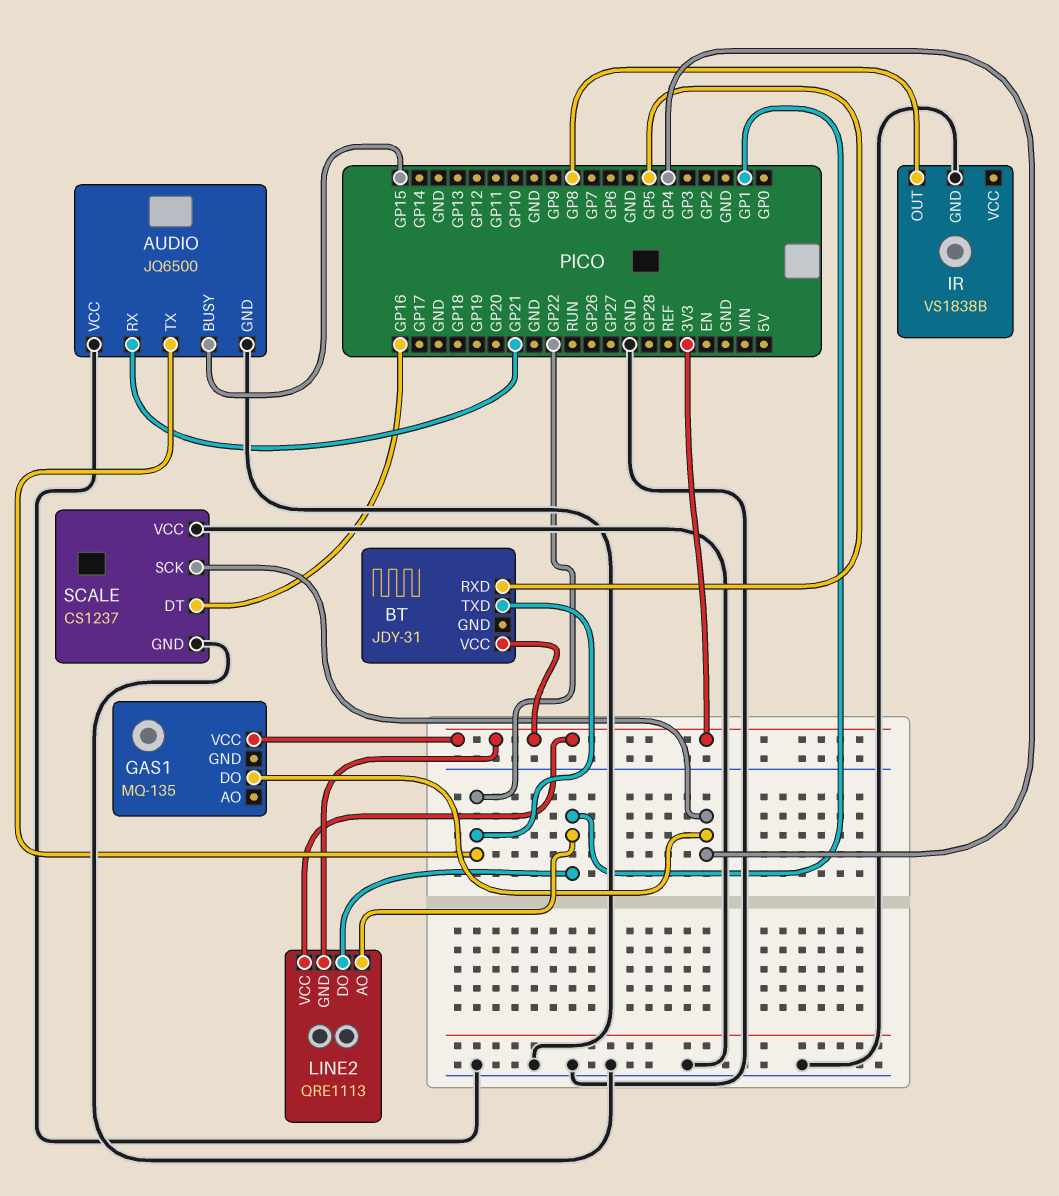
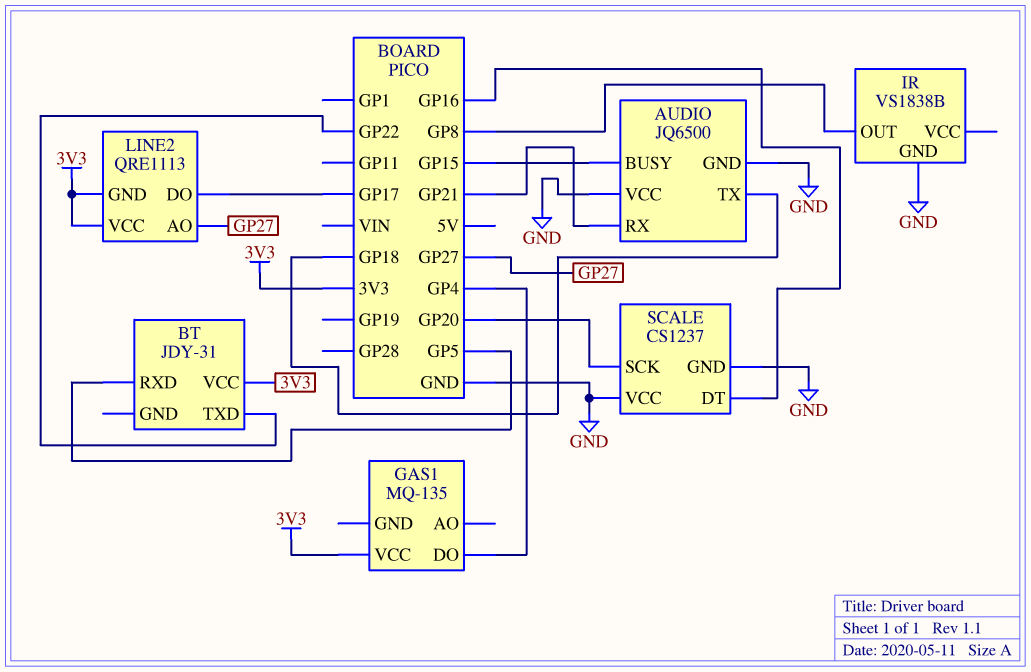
AUDIO pin TX: GP22 -> GP18
LINE2 pin AO: GP1 -> GP27
LINE2 pin DO: GP1 -> GP17
SCALE pin SCK: GP4 -> GP20

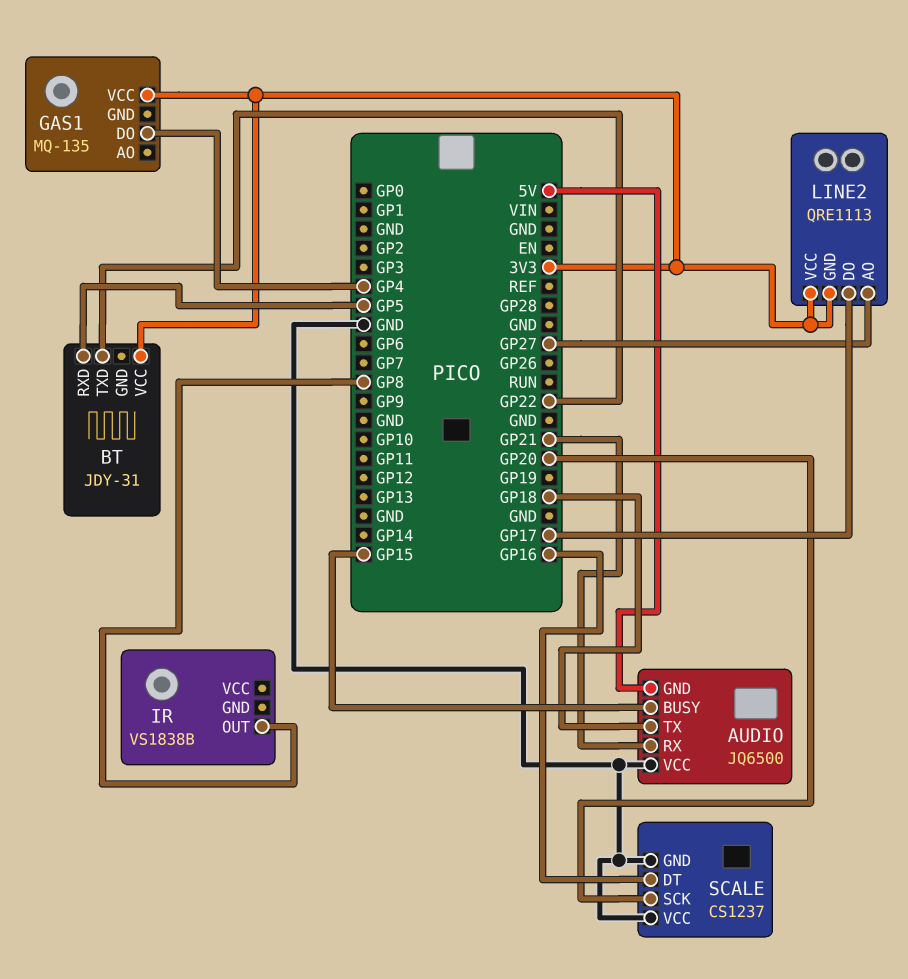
AUDIO pin GND: GND -> 5V
IR pin GND: GND -> none

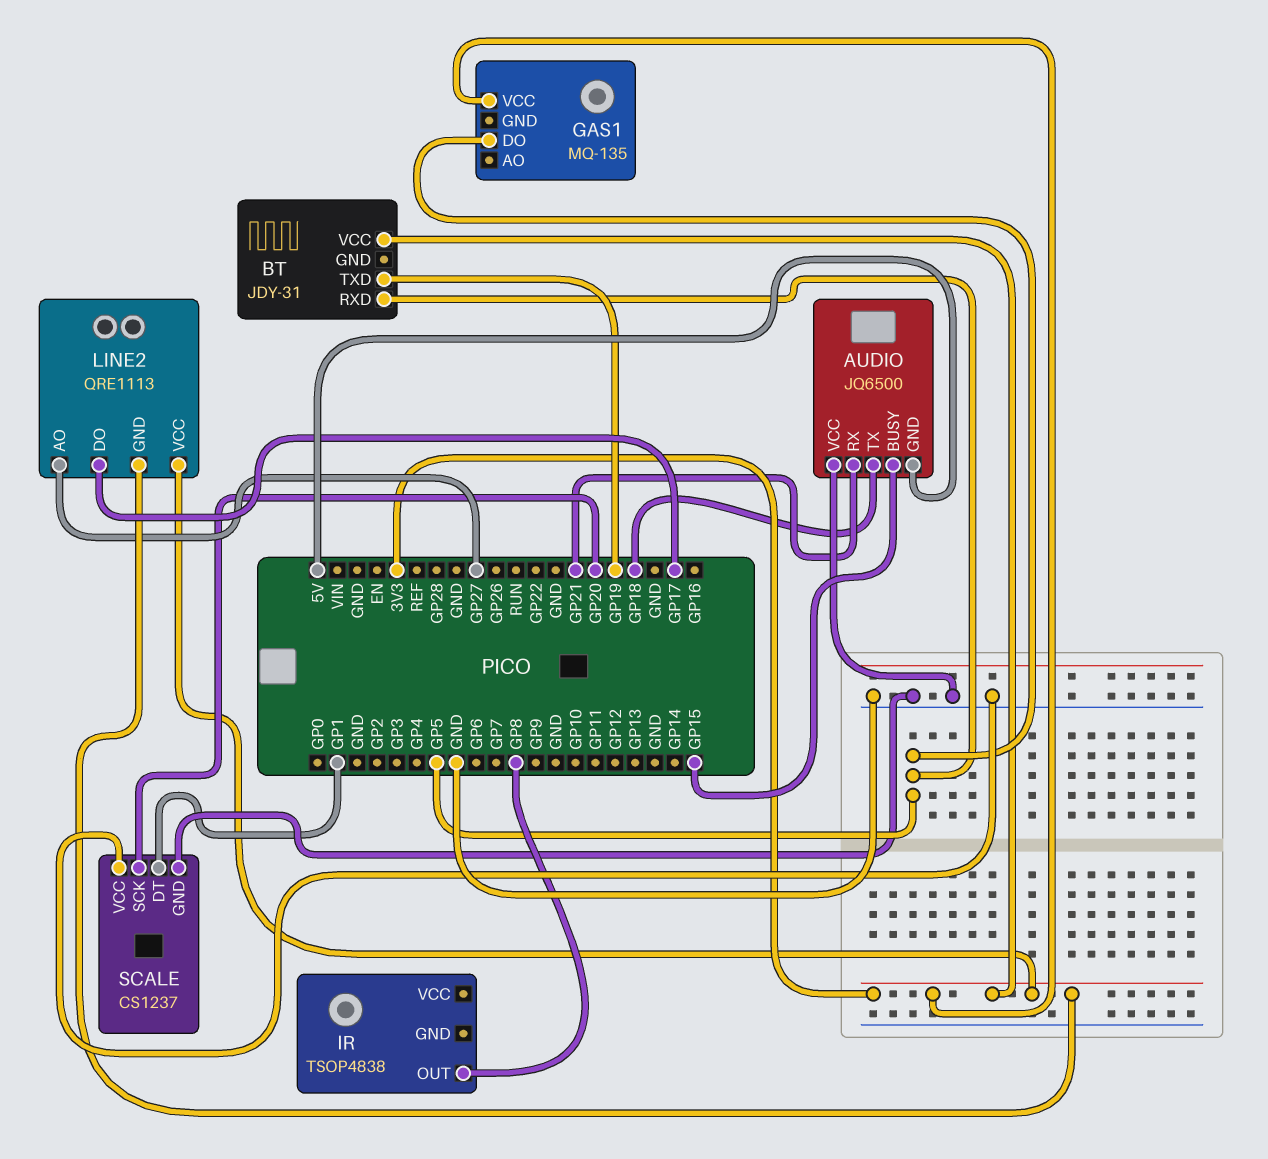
BT pin TXD: GP22 -> GP19
GAS1 pin DO: GP4 -> GP5
IR: VS1838B -> TSOP4838
SCALE pin DT: GP16 -> GP1

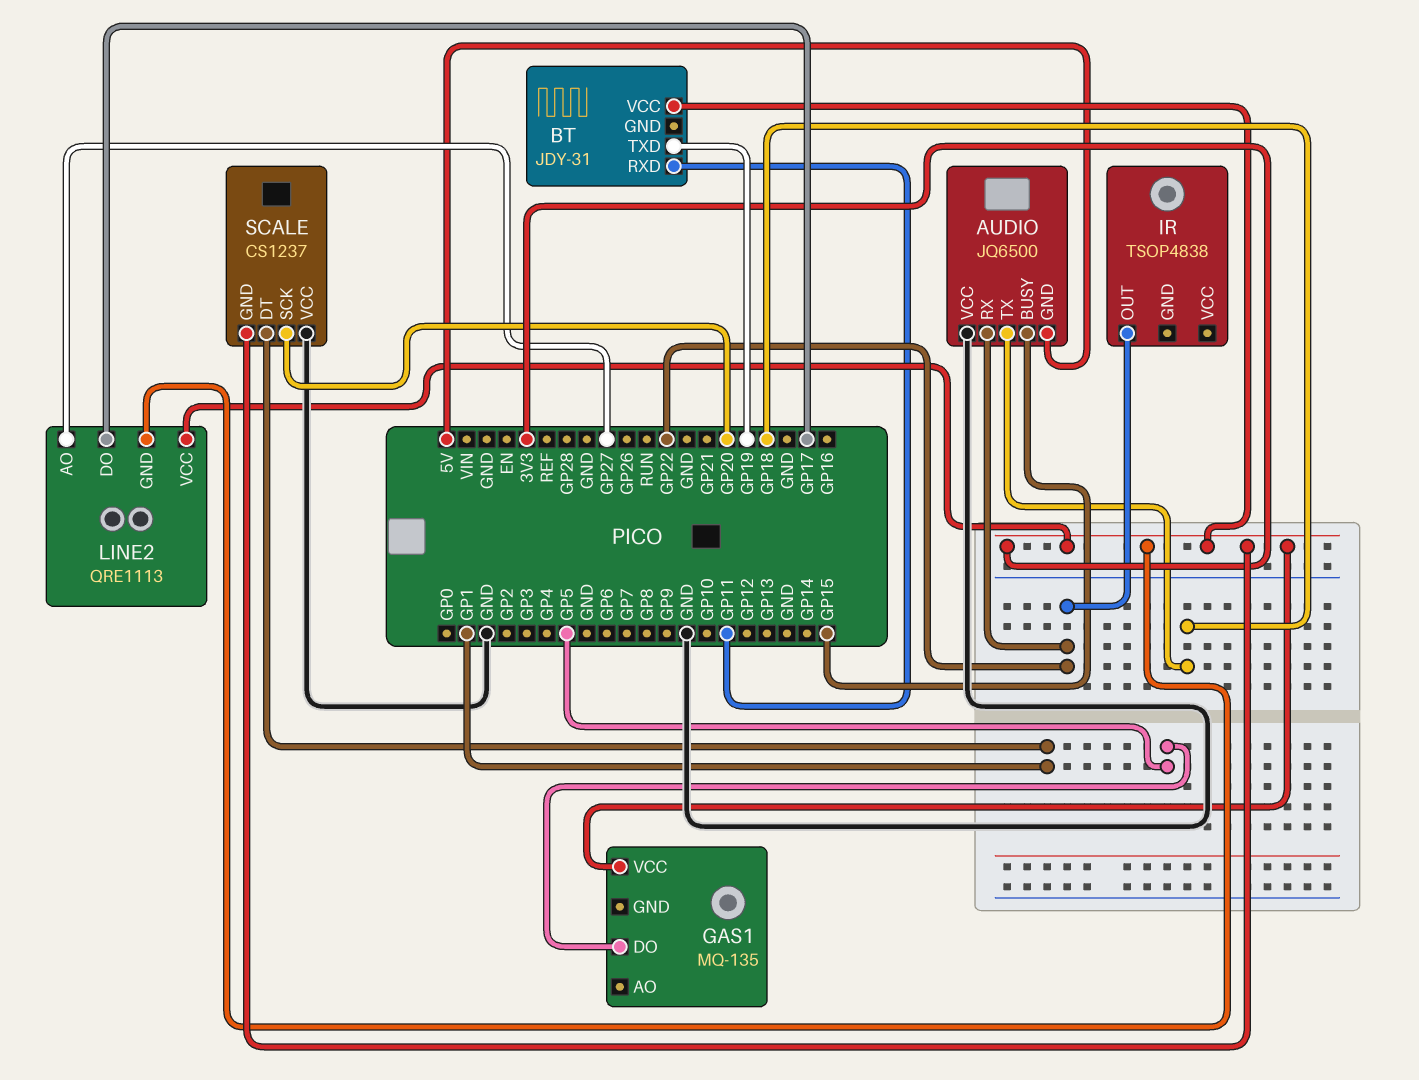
AUDIO pin RX: GP21 -> GP22
BT pin RXD: GP5 -> GP11
IR pin OUT: GP8 -> GP22
SCALE pin GND: GND -> 3V3

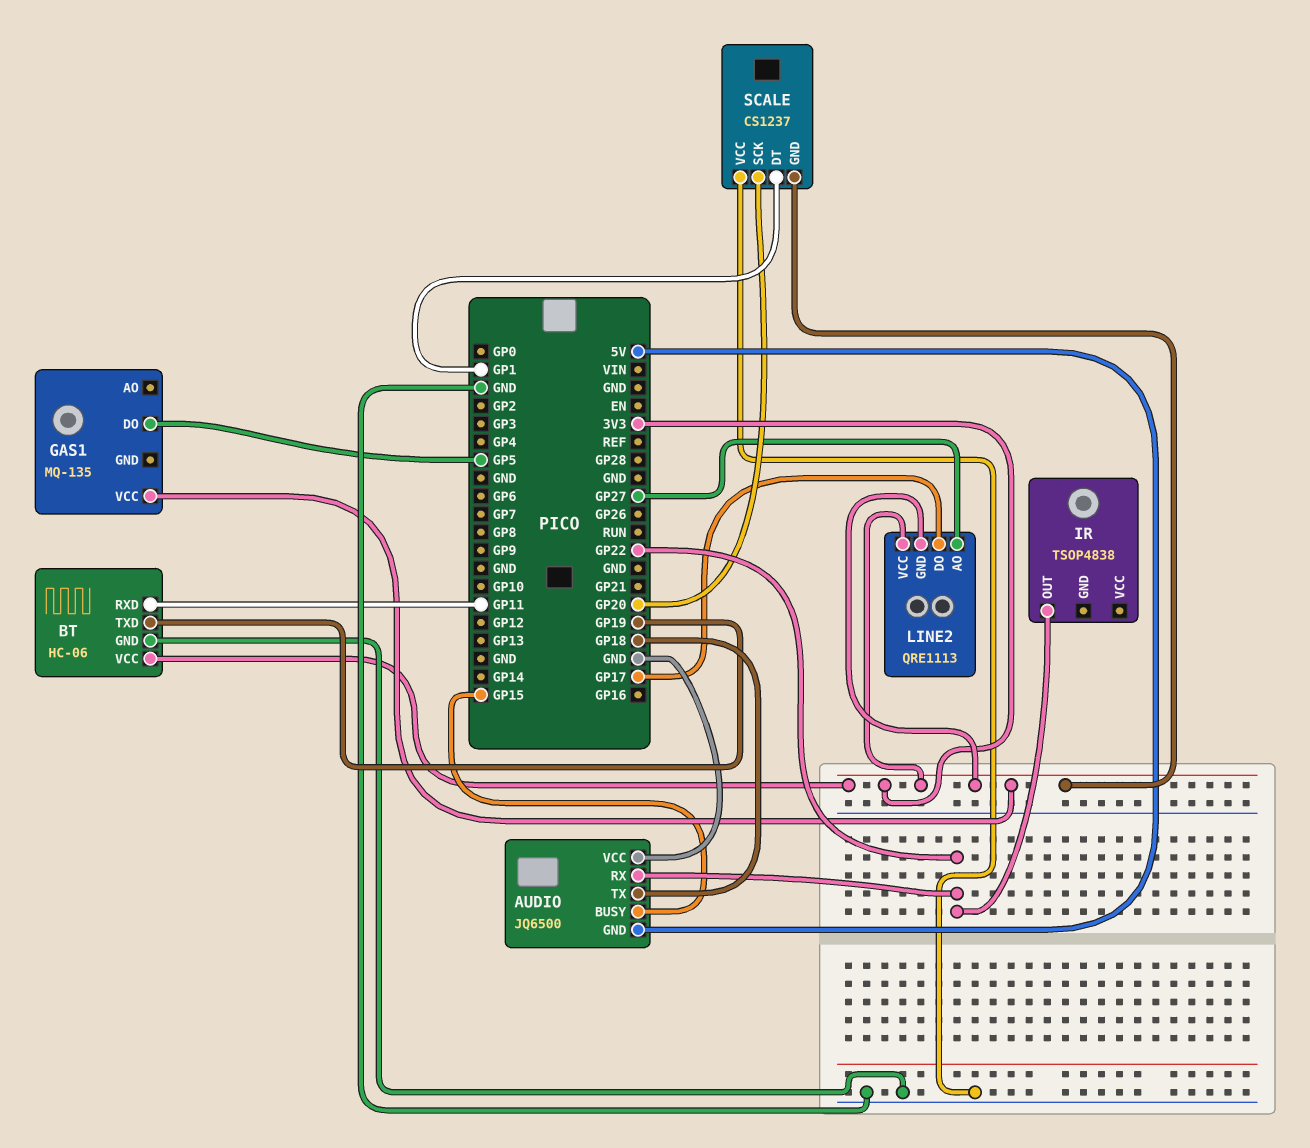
BT: JDY-31 -> HC-06
BT pin GND: none -> GND

